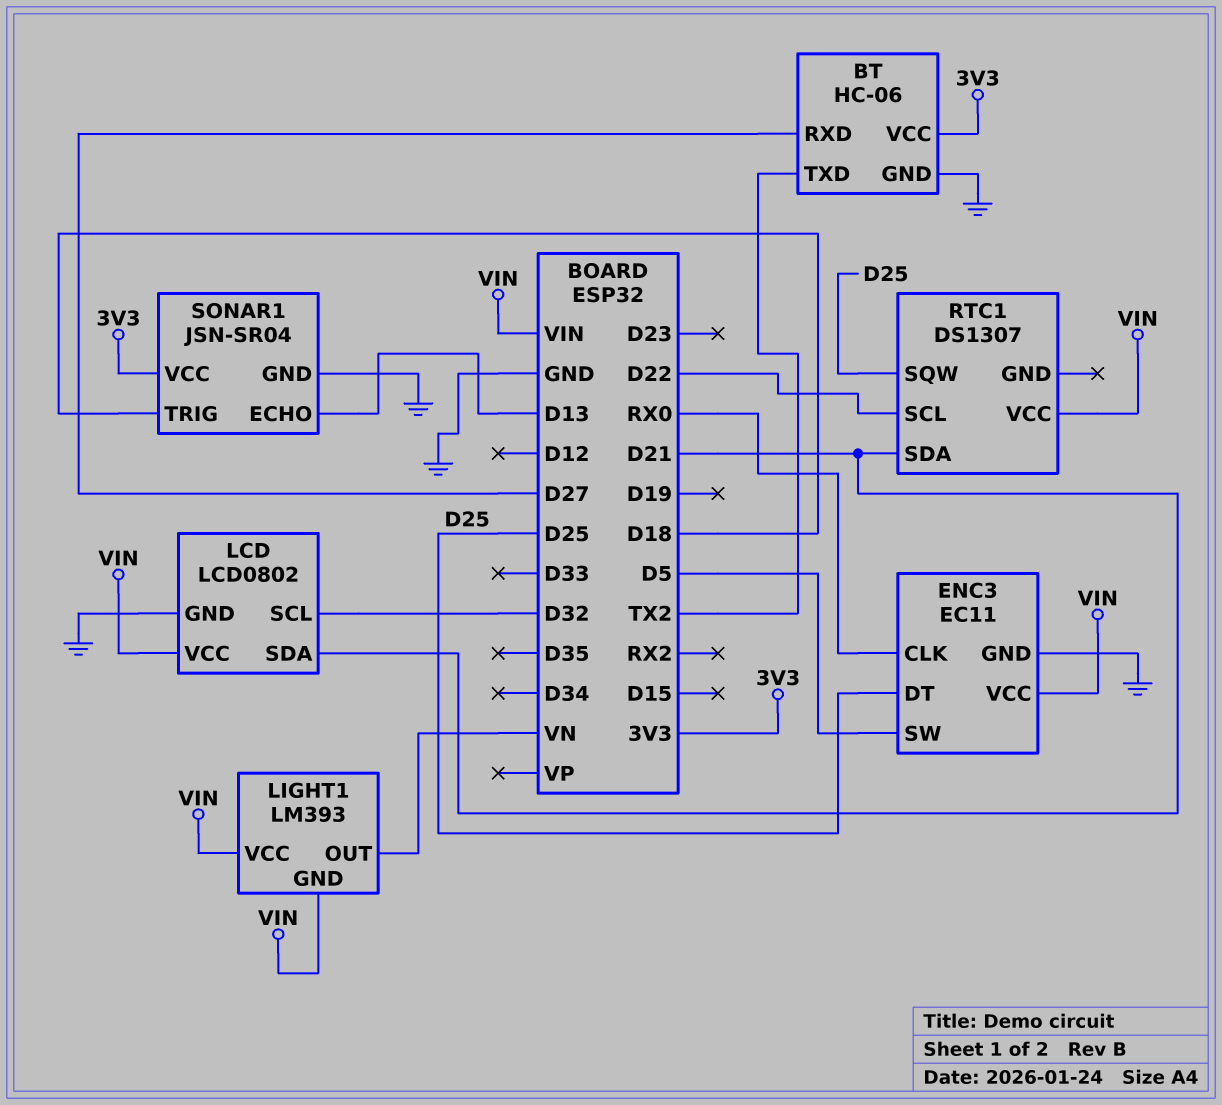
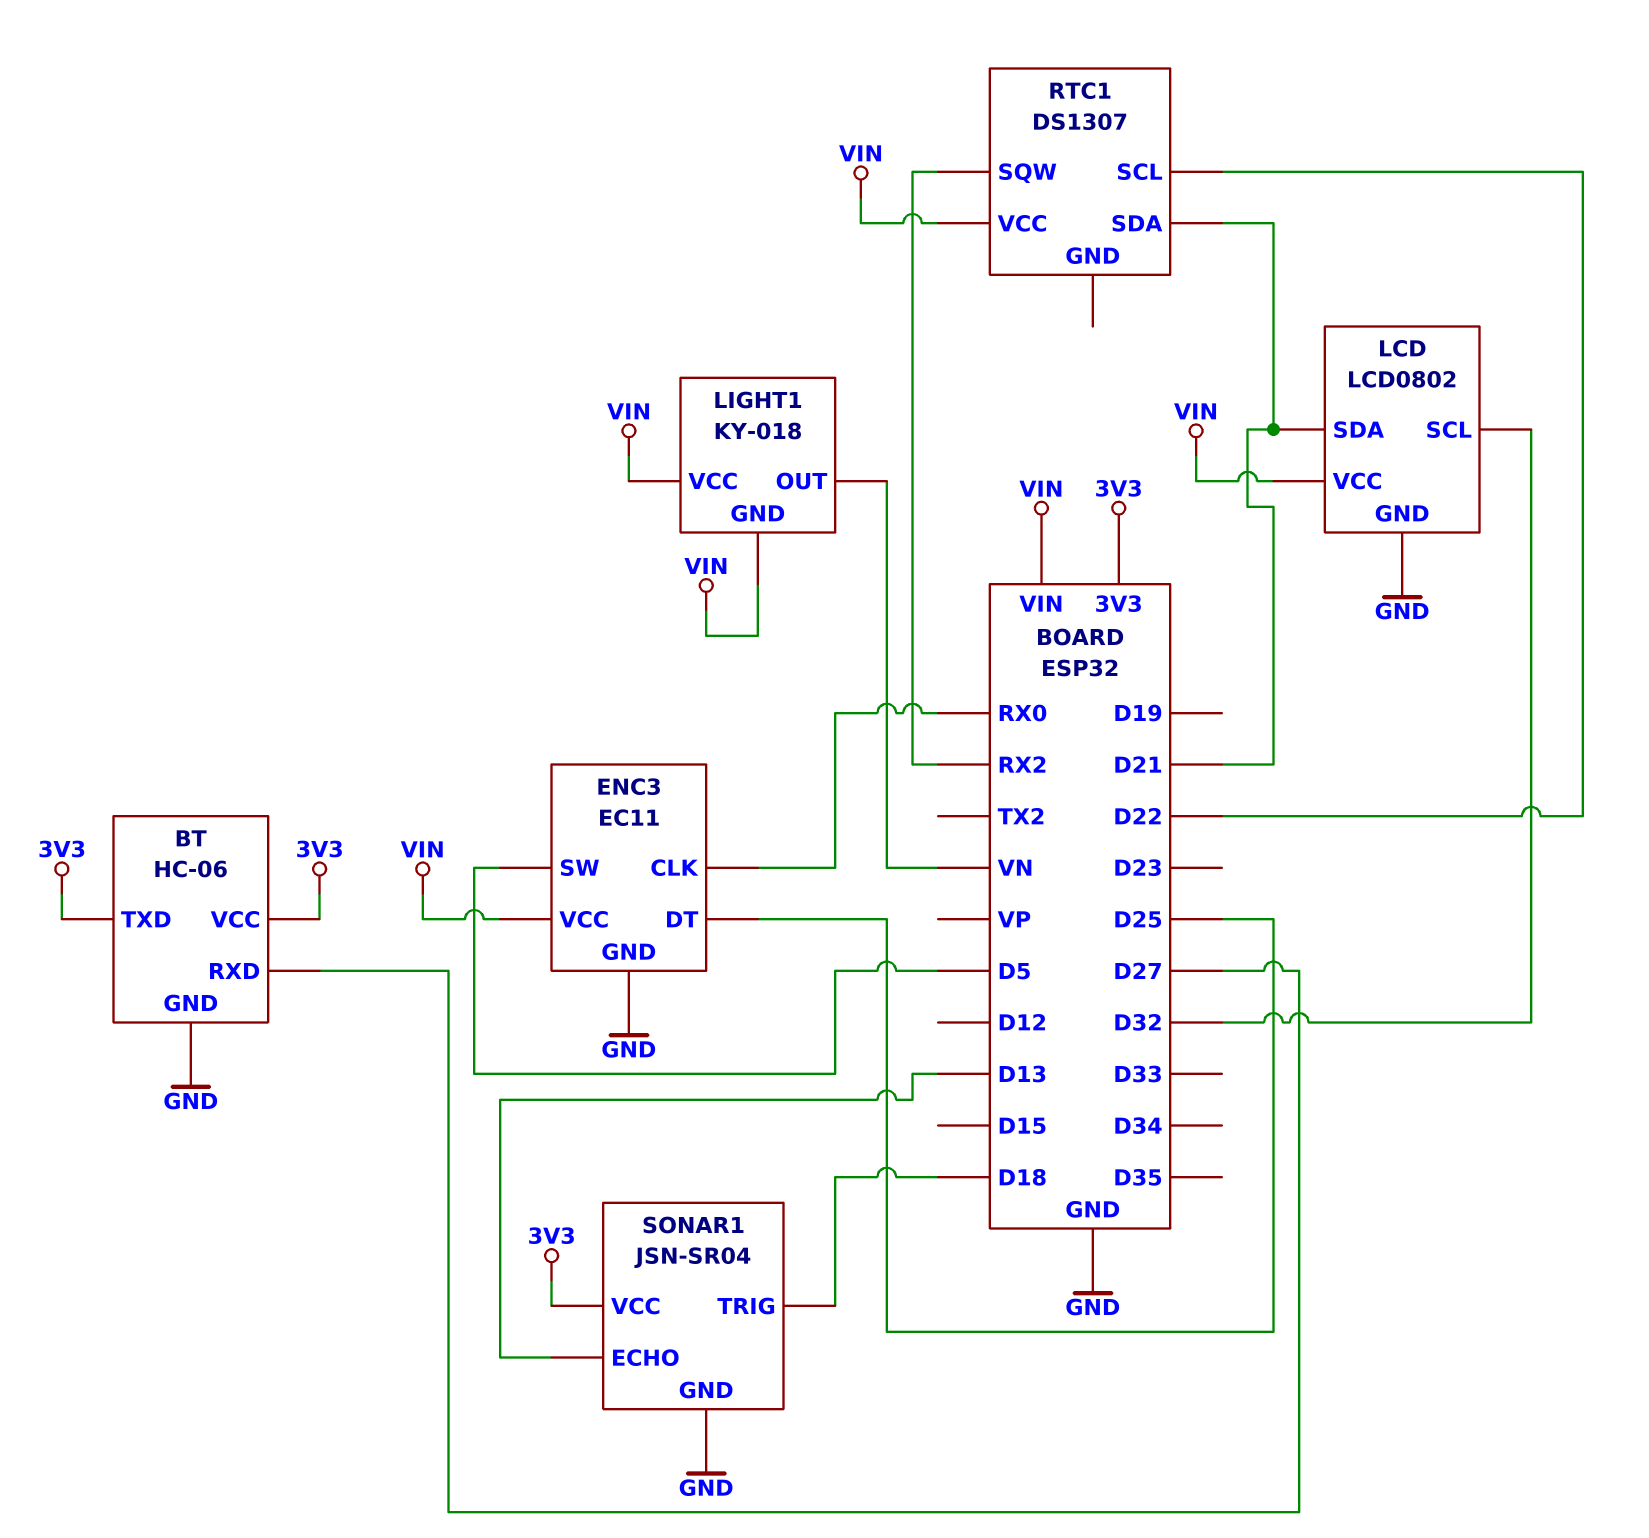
BT pin TXD: TX2 -> 3V3
LIGHT1: LM393 -> KY-018
RTC1 pin SQW: D25 -> RX2

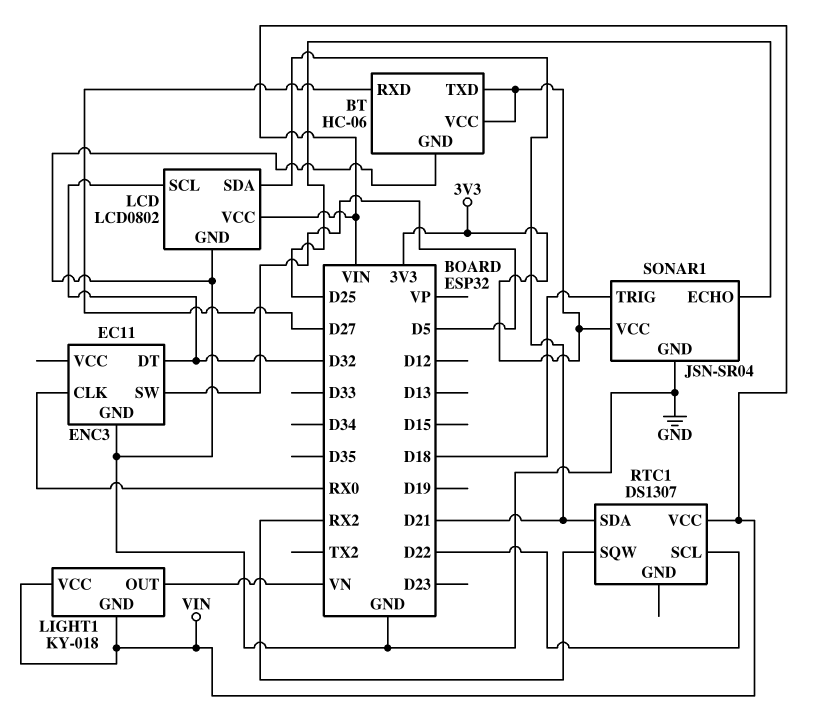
ENC3 pin DT: D25 -> D32
ENC3 pin VCC: VIN -> none
SONAR1 pin ECHO: D13 -> D25

